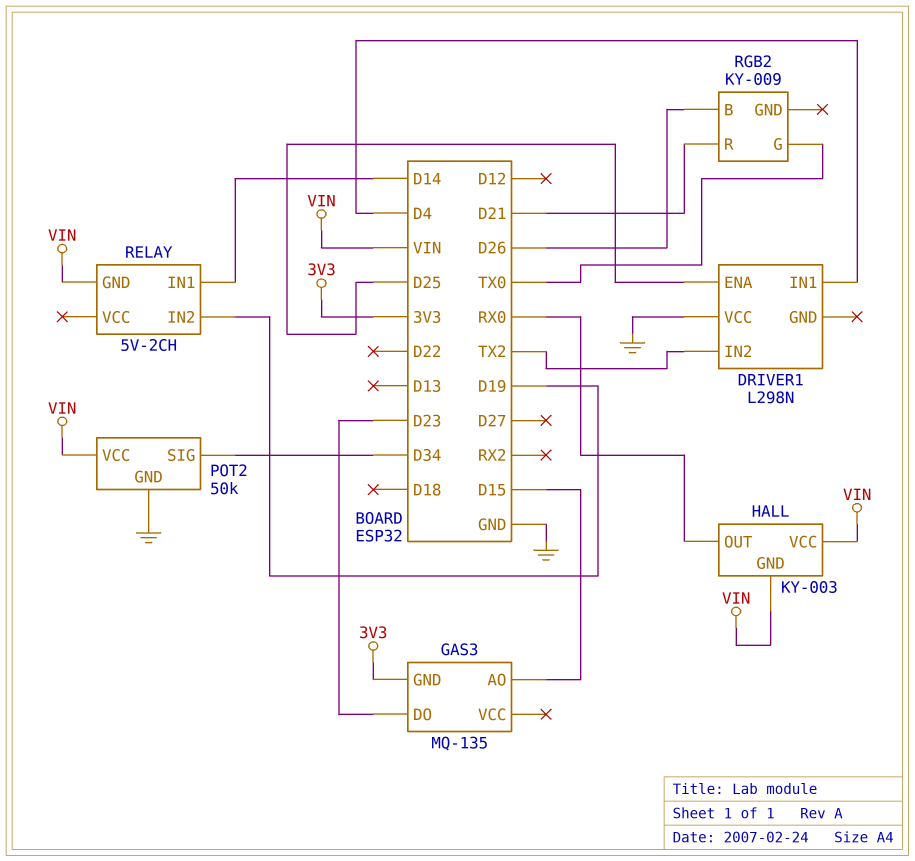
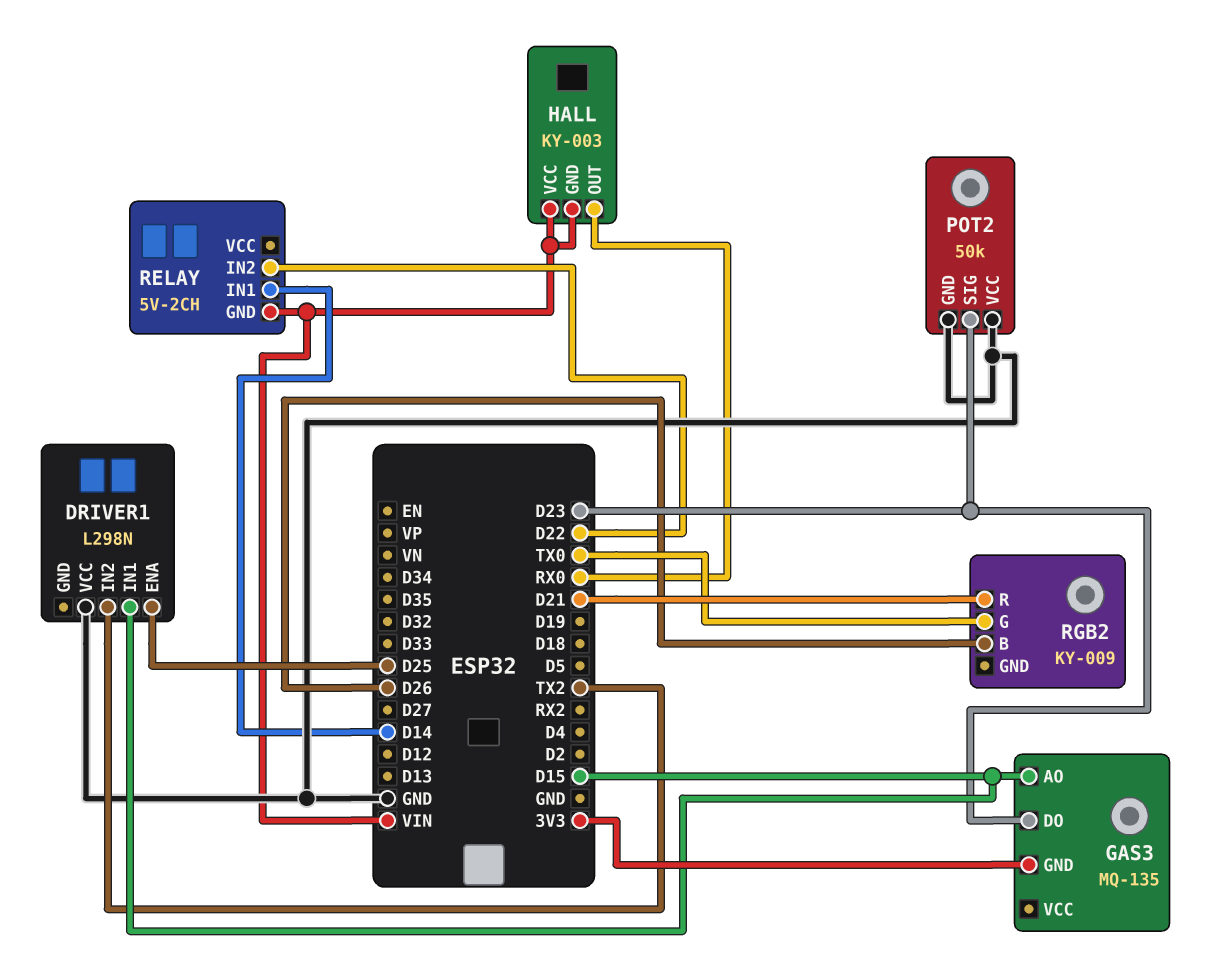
DRIVER1 pin IN1: D4 -> D15
POT2 pin SIG: D34 -> D23
POT2 pin VCC: VIN -> GND
RELAY pin IN2: D19 -> D22

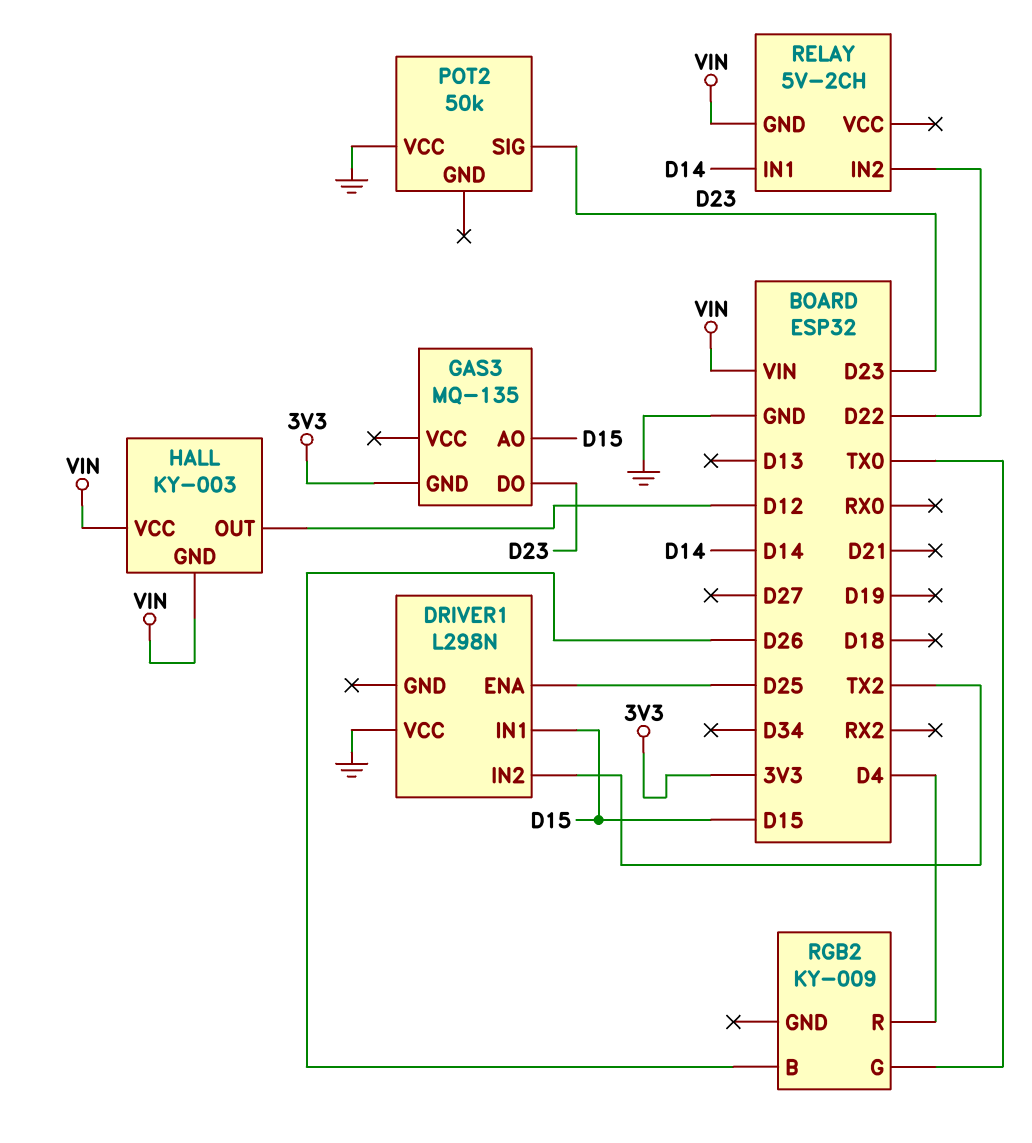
HALL pin OUT: RX0 -> D12
POT2 pin GND: GND -> none
RGB2 pin R: D21 -> D4

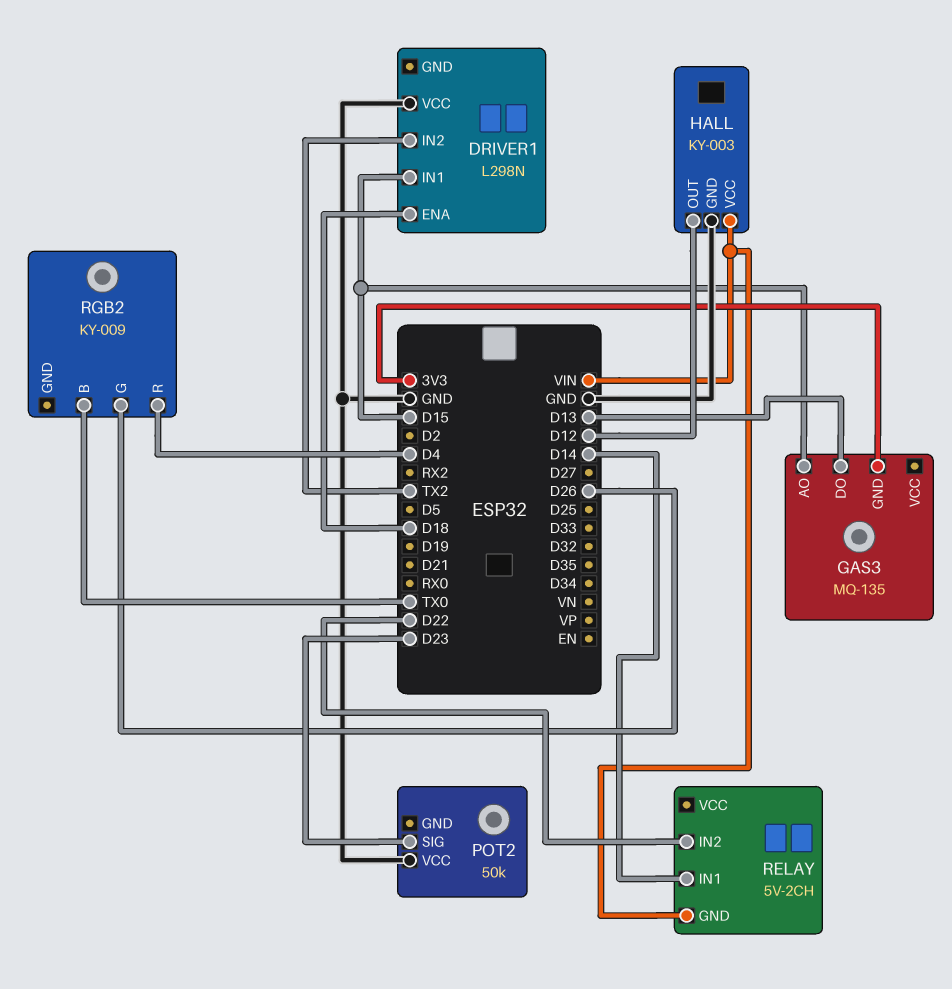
DRIVER1 pin ENA: D25 -> D18
GAS3 pin DO: D23 -> D13
HALL pin GND: VIN -> GND
RGB2 pin B: D26 -> TX0
RGB2 pin G: TX0 -> D26

